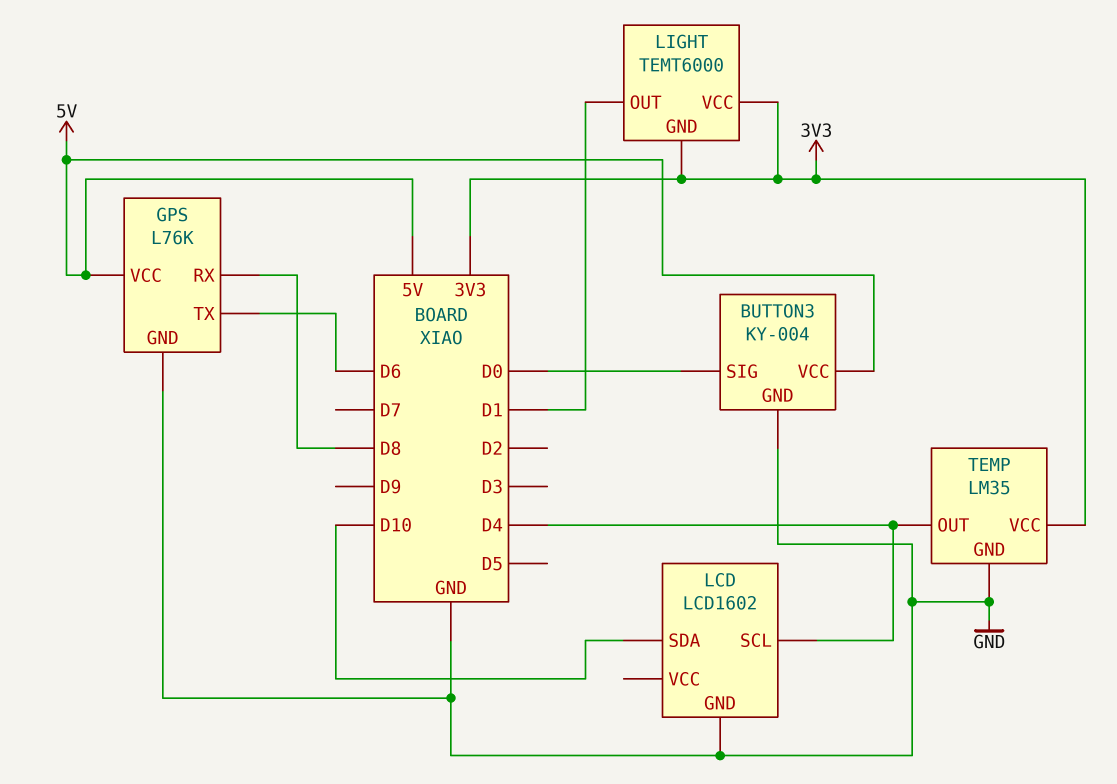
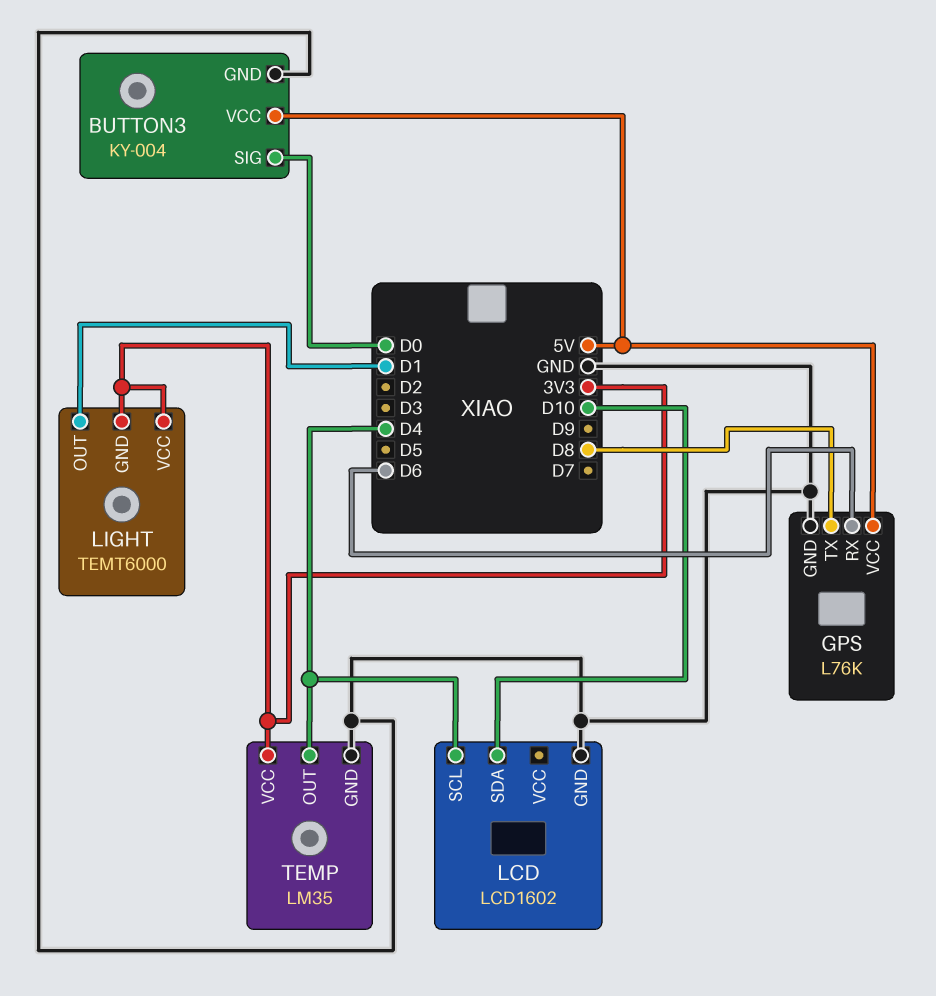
GPS pin RX: D8 -> D6
GPS pin TX: D6 -> D8

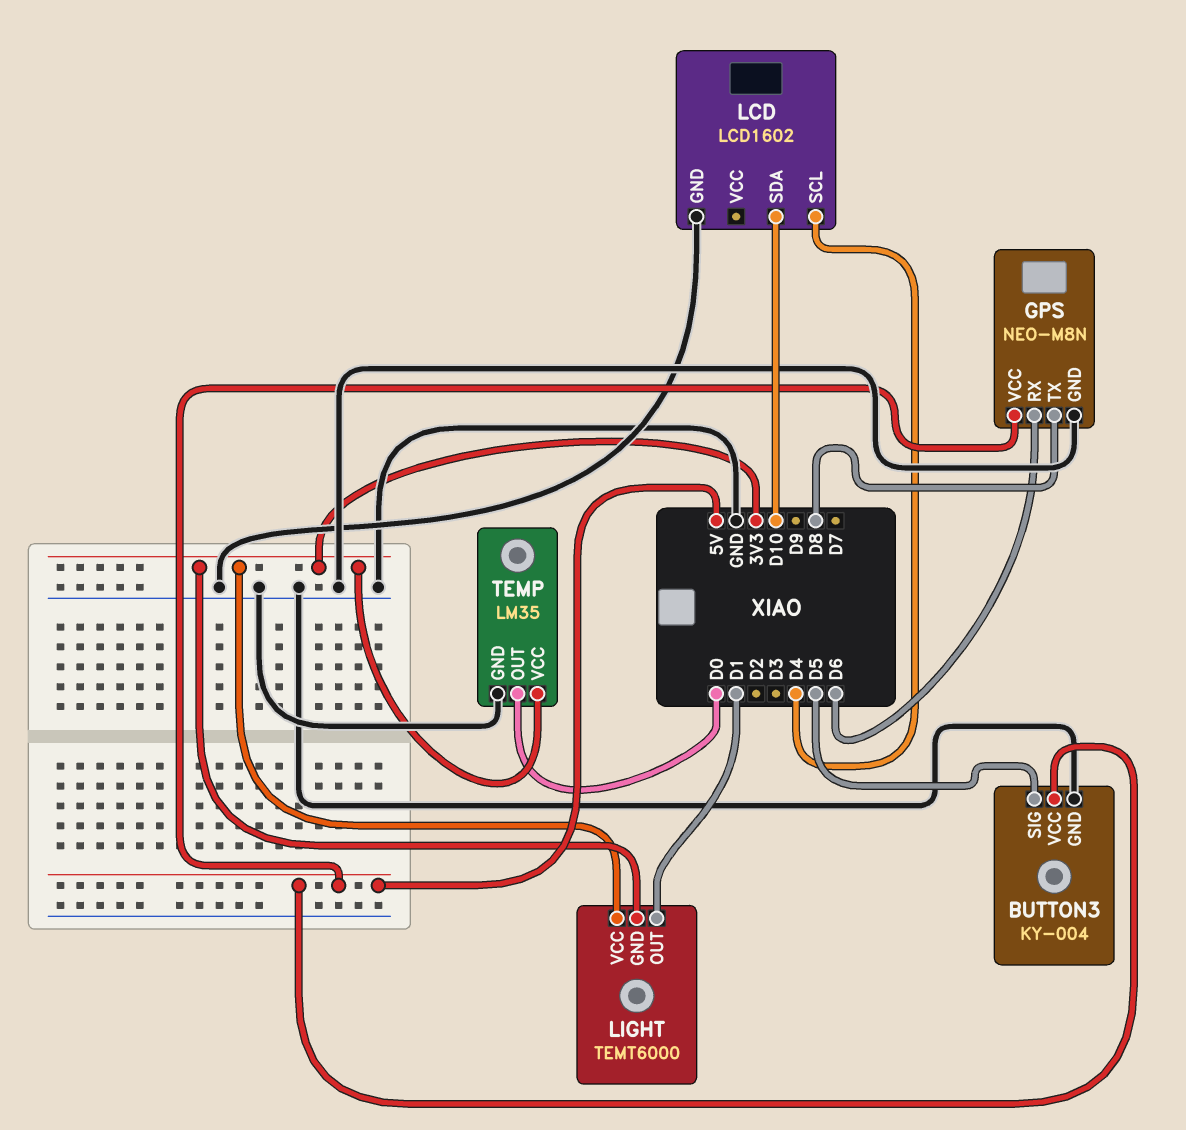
BUTTON3 pin SIG: D0 -> D5
GPS: L76K -> NEO-M8N
TEMP pin OUT: D4 -> D0

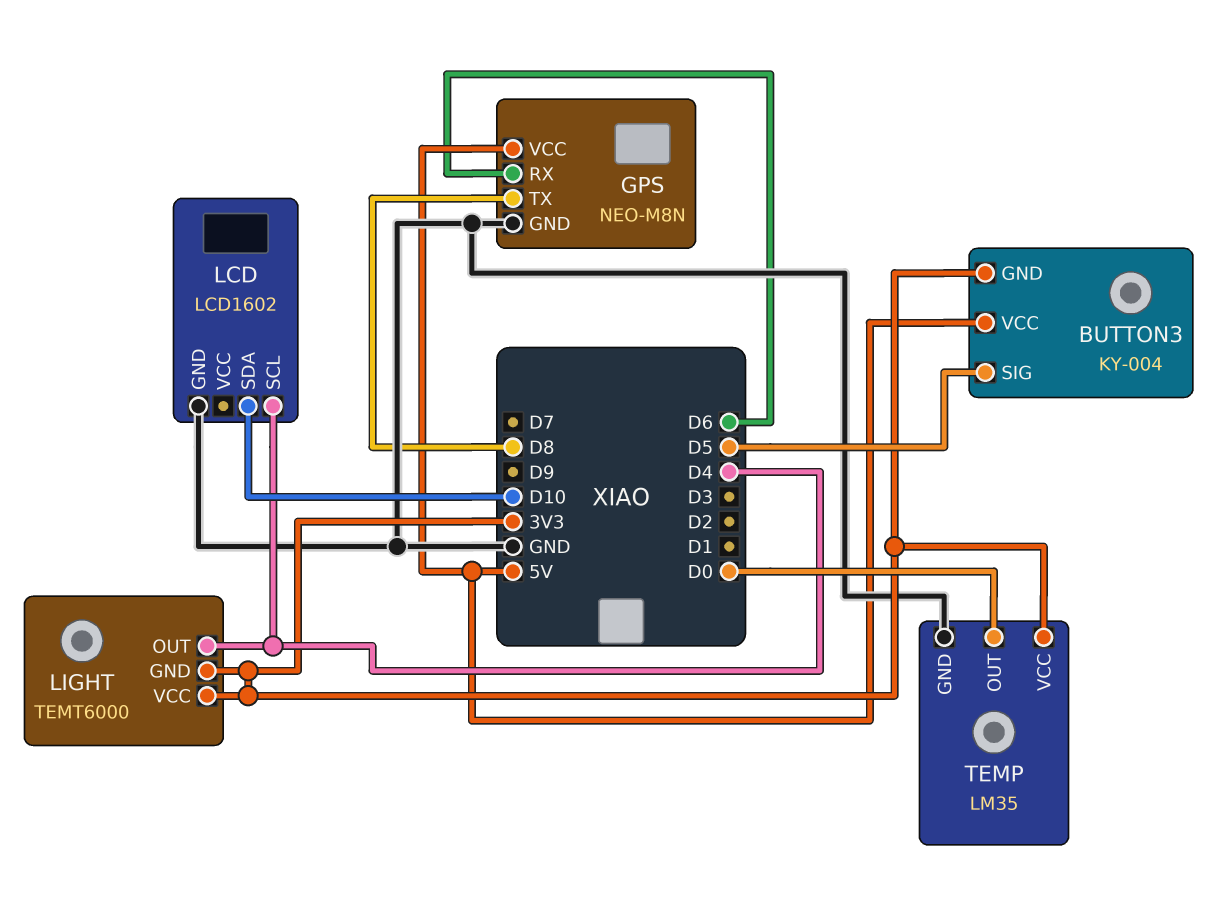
BUTTON3 pin GND: GND -> 3V3
LIGHT pin OUT: D1 -> D4

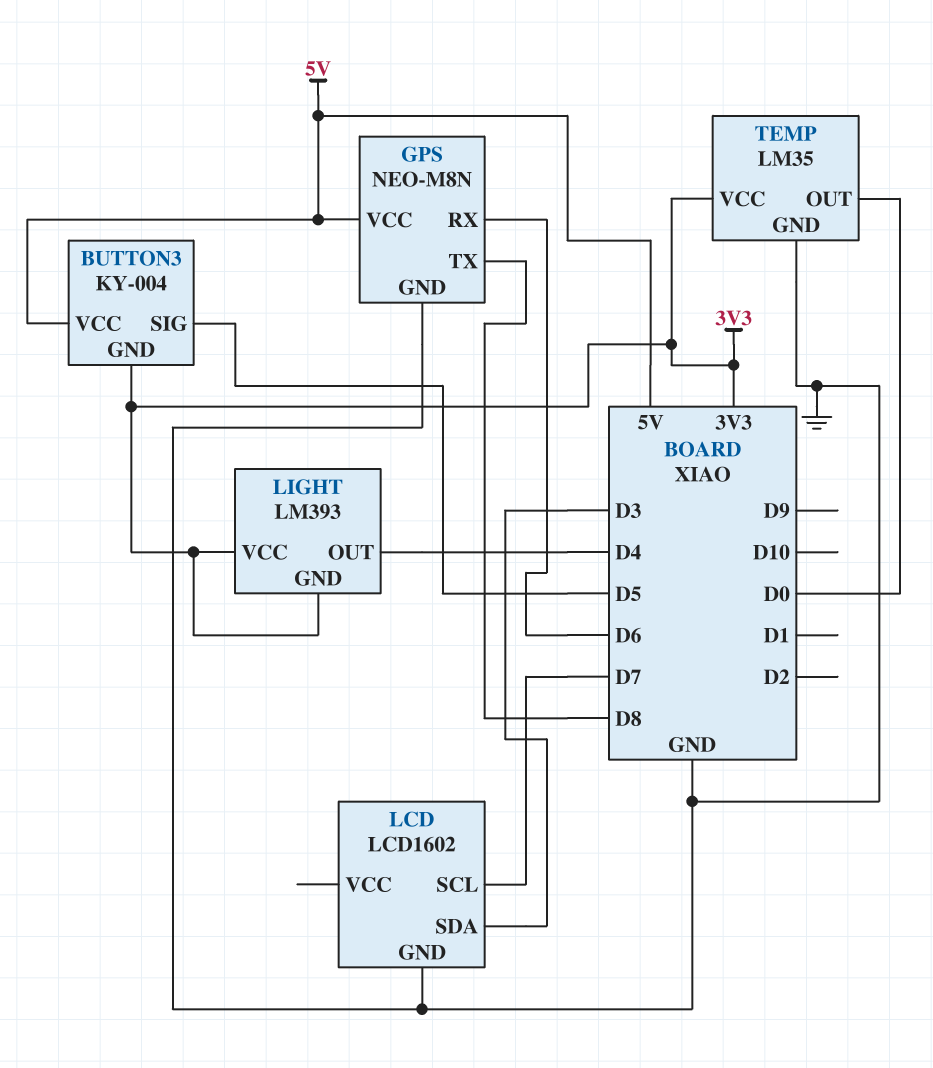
LCD pin SCL: D4 -> D7
LCD pin SDA: D10 -> D3
LIGHT: TEMT6000 -> LM393

